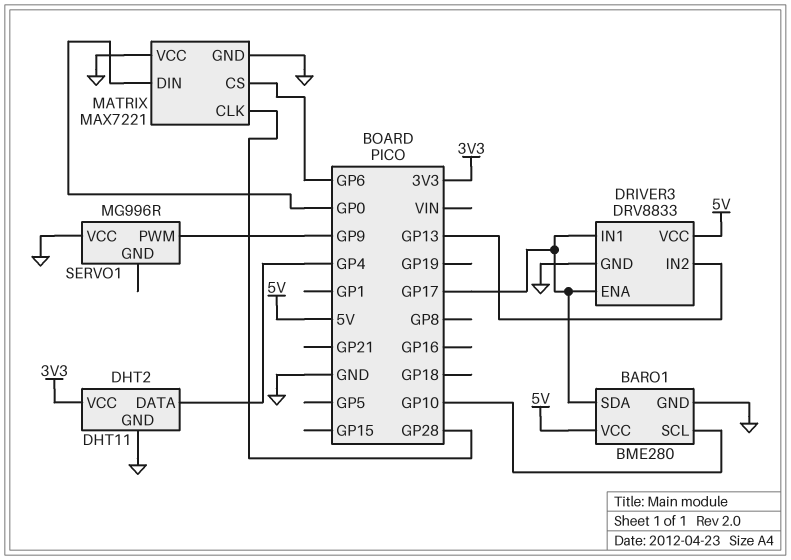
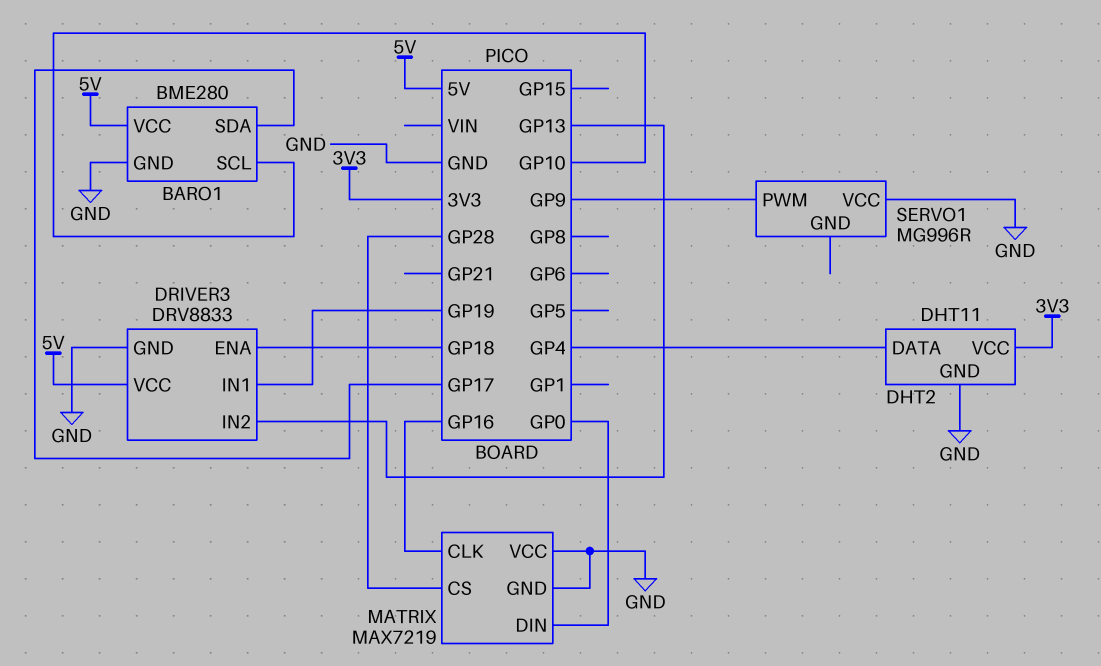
DRIVER3 pin ENA: GP17 -> GP18
DRIVER3 pin IN1: GP17 -> GP19
MATRIX: MAX7221 -> MAX7219
MATRIX pin CLK: GP28 -> GP16
MATRIX pin CS: GP6 -> GP28

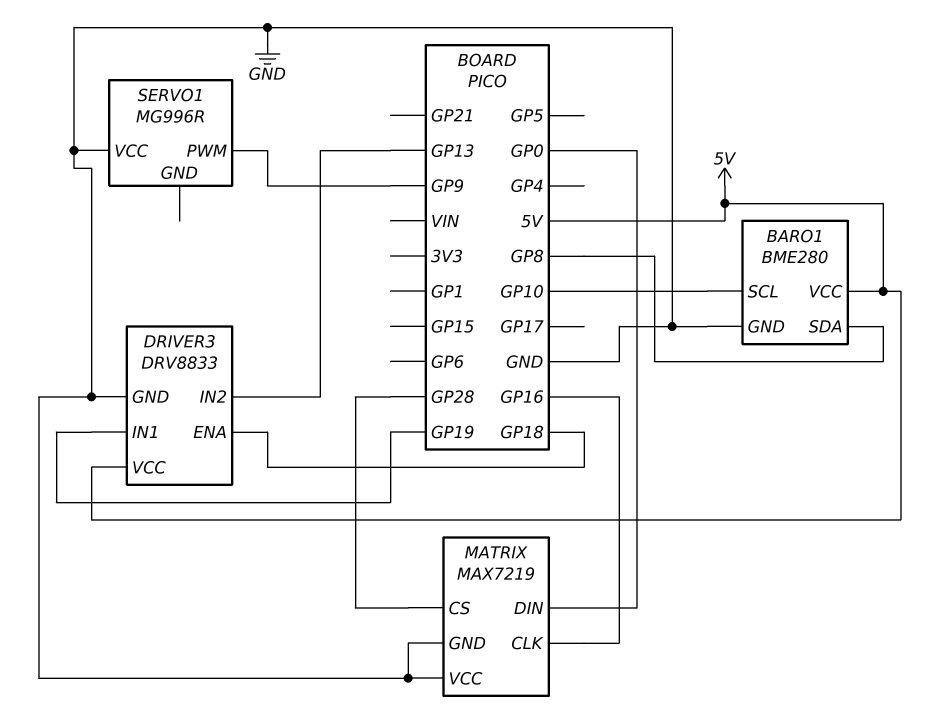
BARO1 pin SDA: GP17 -> GP8
DHT2: DHT11 -> none
DHT2 pin DATA: GP4 -> none
DHT2 pin GND: GND -> none
DHT2 pin VCC: 3V3 -> none

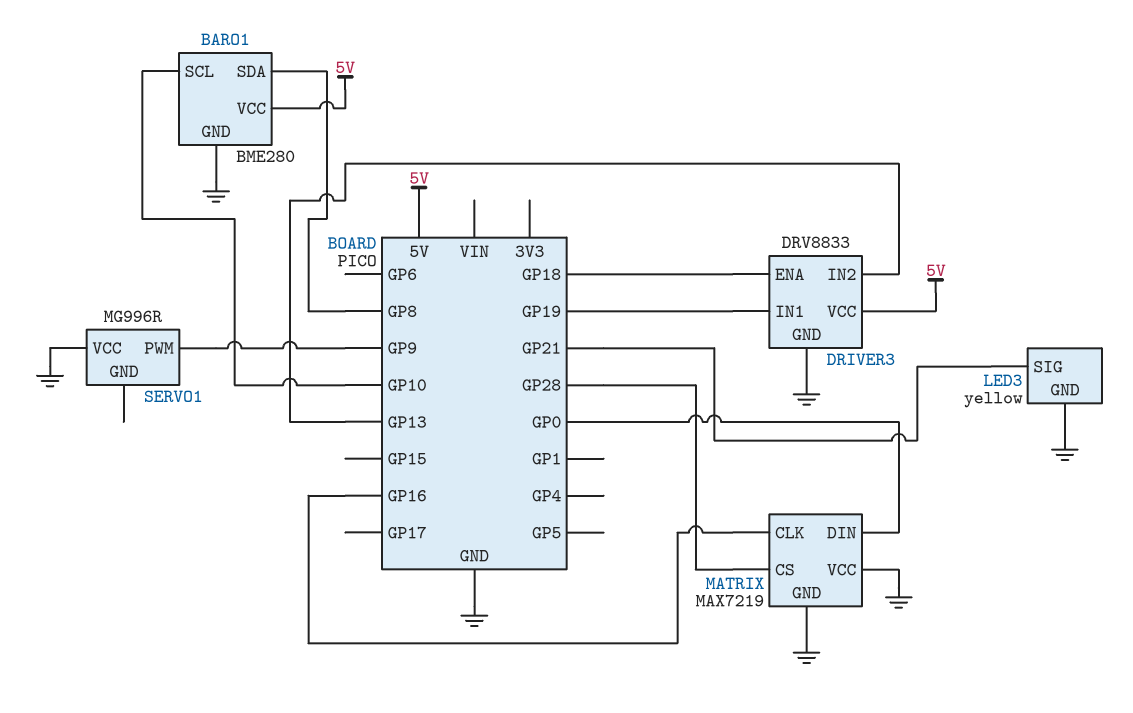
LED3: none -> yellow
LED3 pin GND: none -> GND
LED3 pin SIG: none -> GP21

